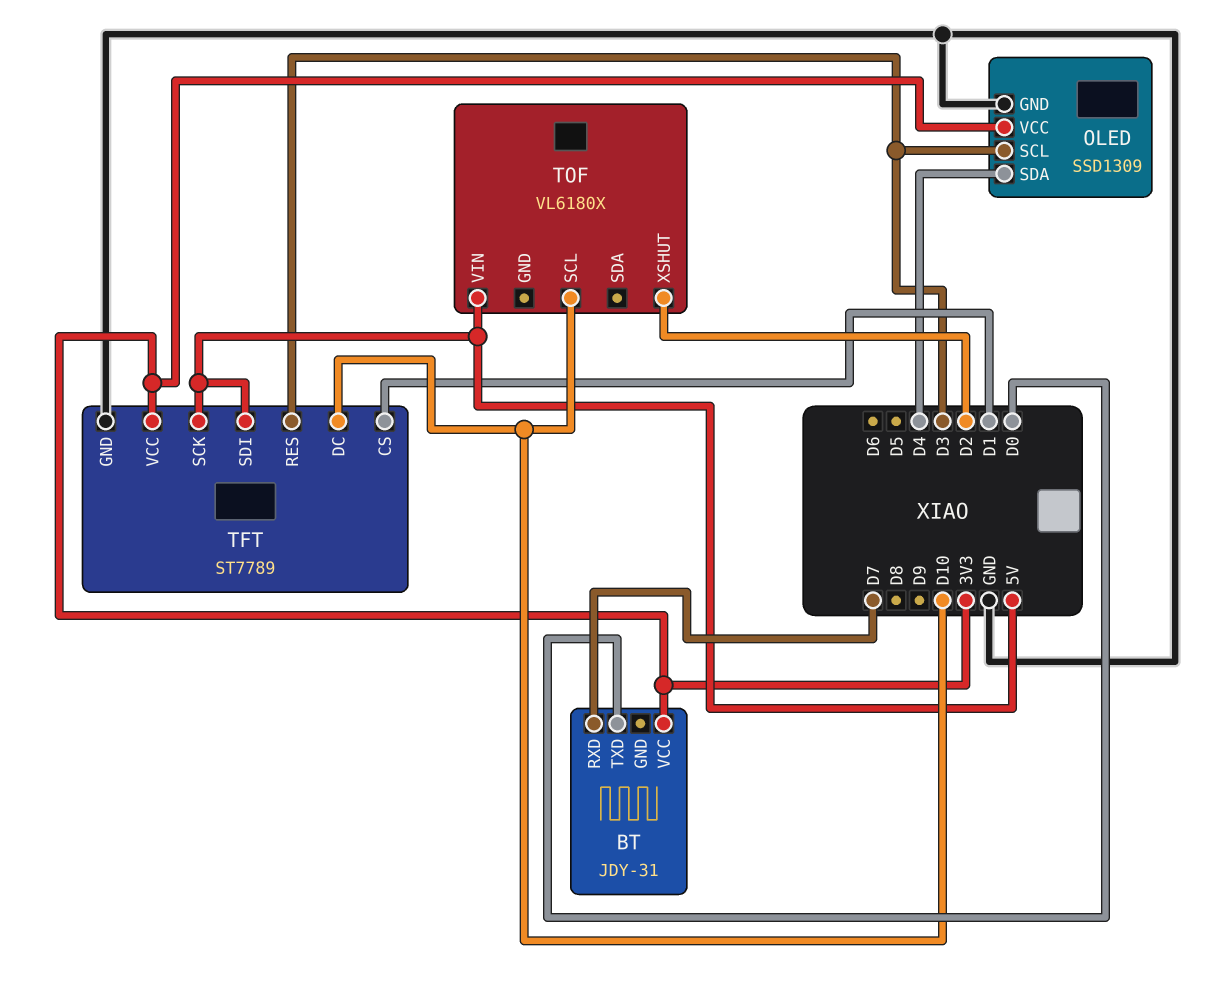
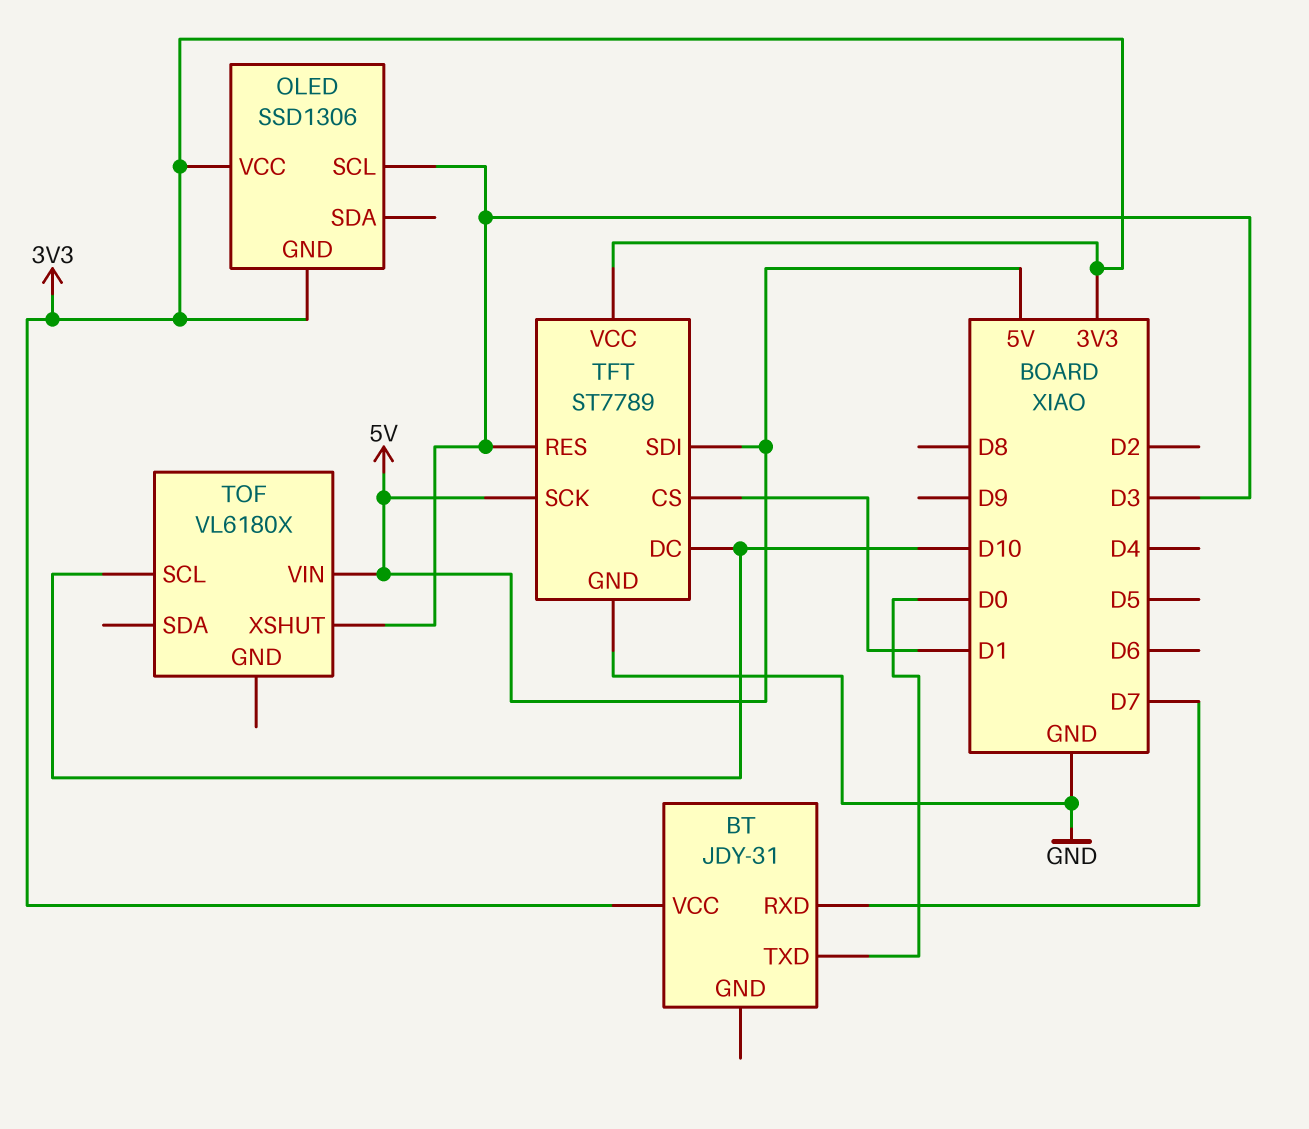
OLED: SSD1309 -> SSD1306
OLED pin GND: GND -> 3V3
OLED pin SDA: D4 -> none
TOF pin XSHUT: D2 -> D3

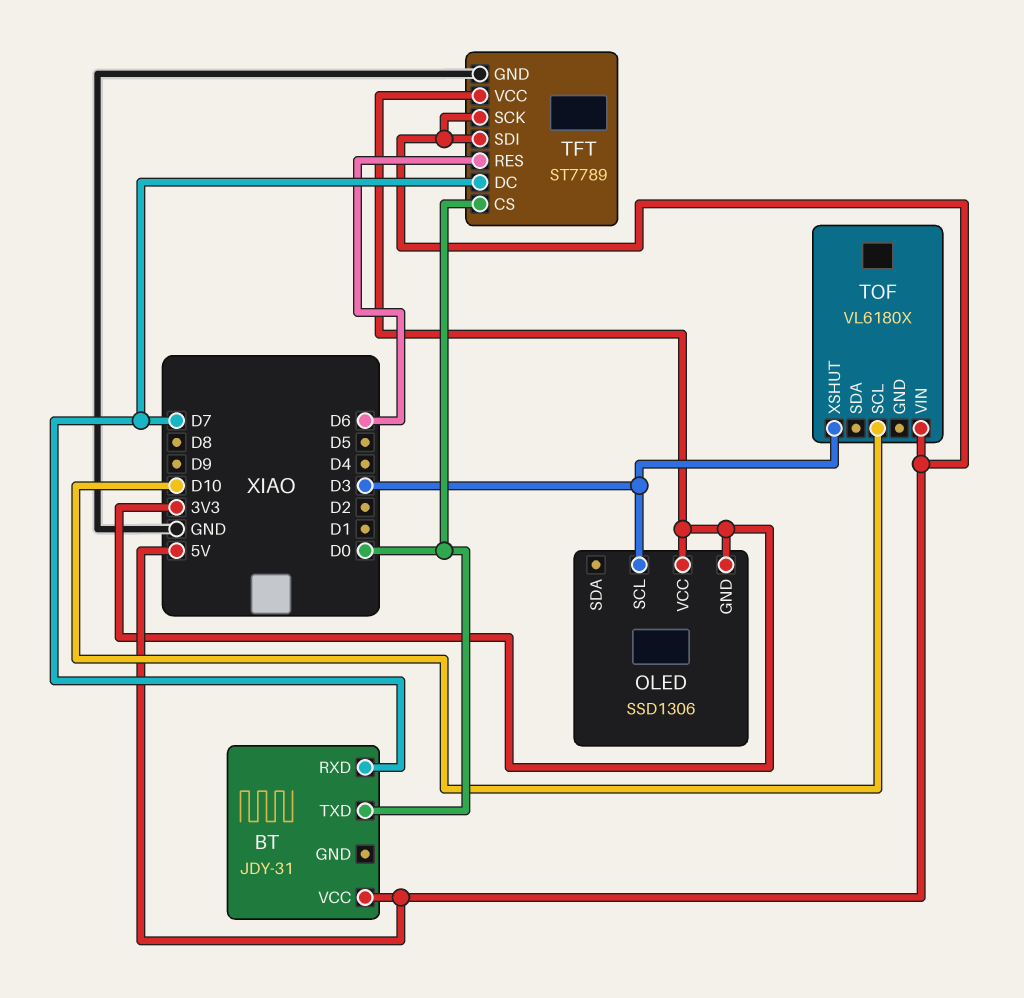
BT pin VCC: 3V3 -> 5V
TFT pin CS: D1 -> D0
TFT pin DC: D10 -> D7
TFT pin RES: D3 -> D6

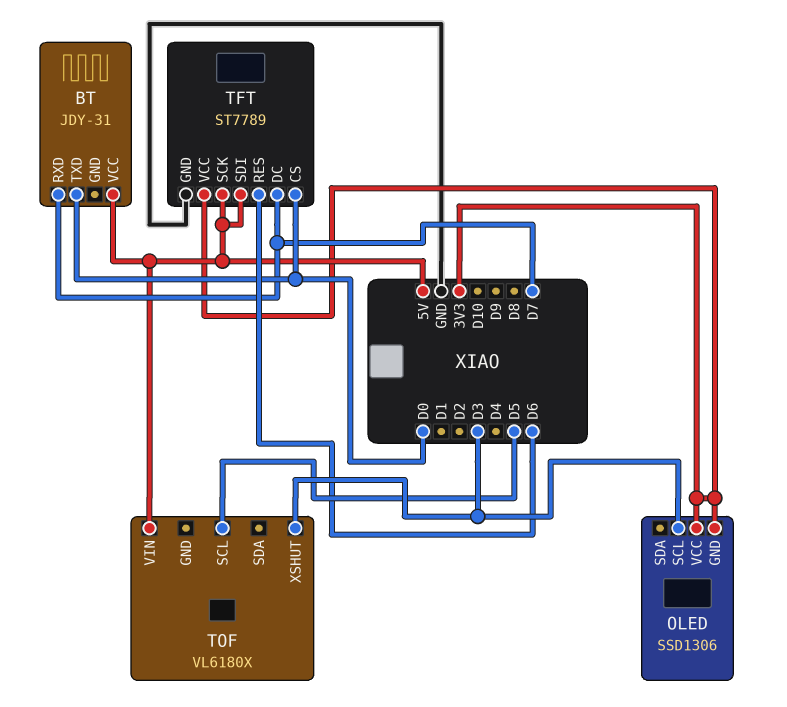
TOF pin SCL: D10 -> D5

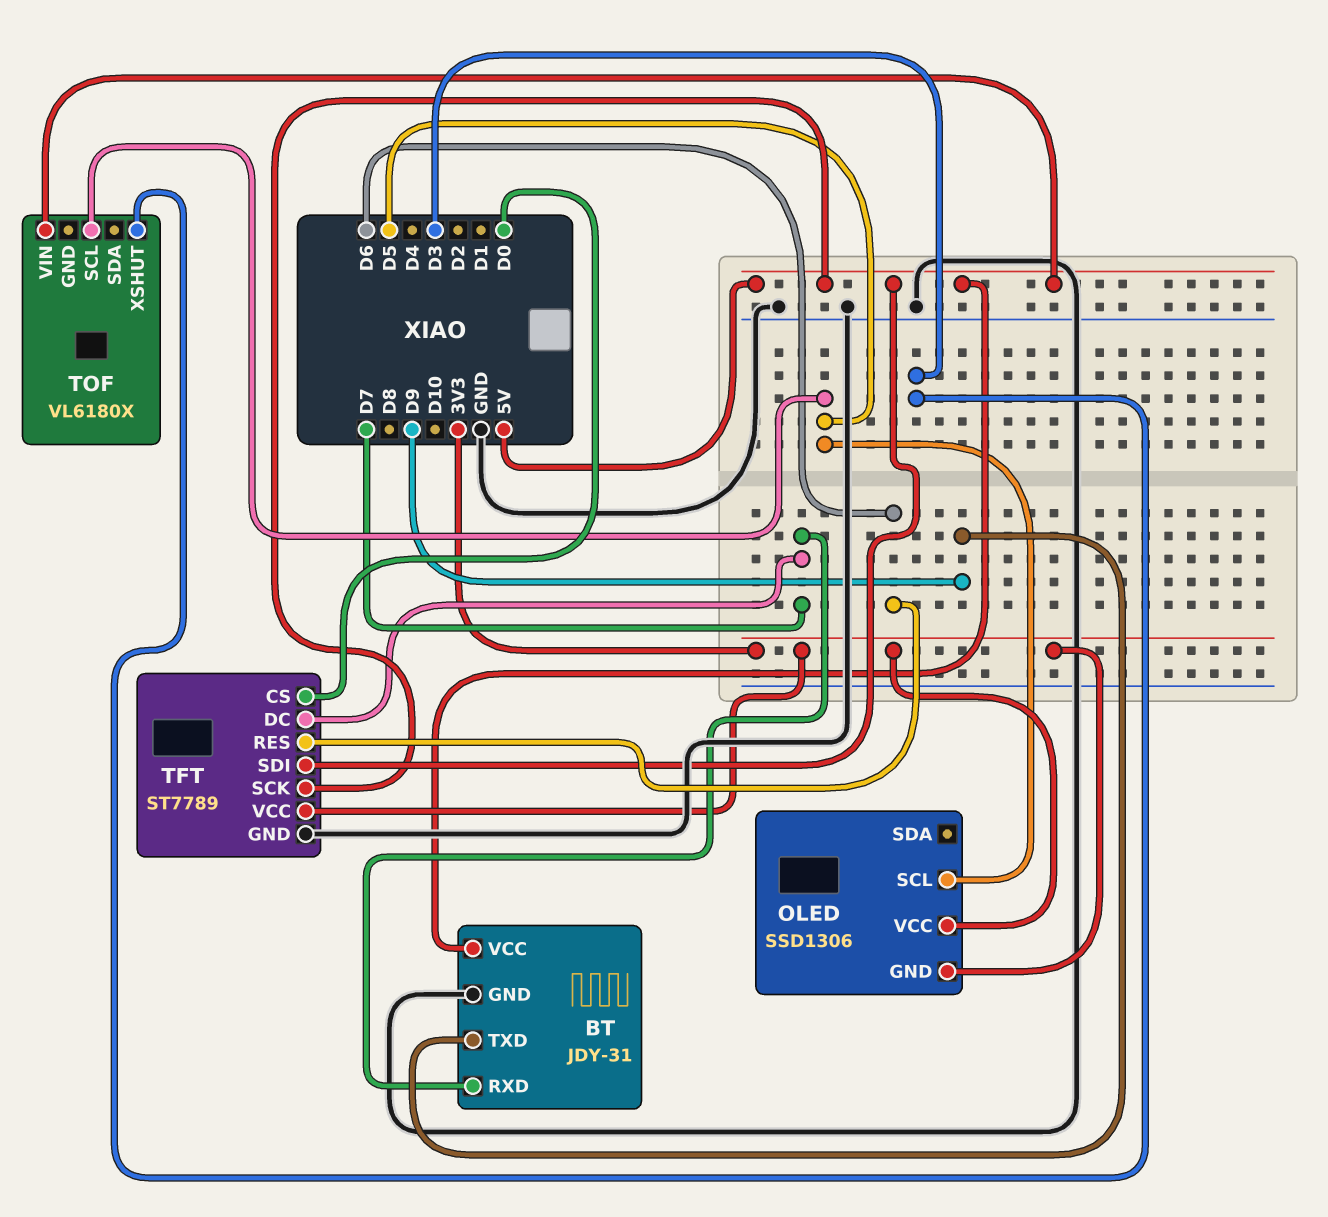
BT pin GND: none -> GND
BT pin TXD: D0 -> D9
OLED pin SCL: D3 -> D5

